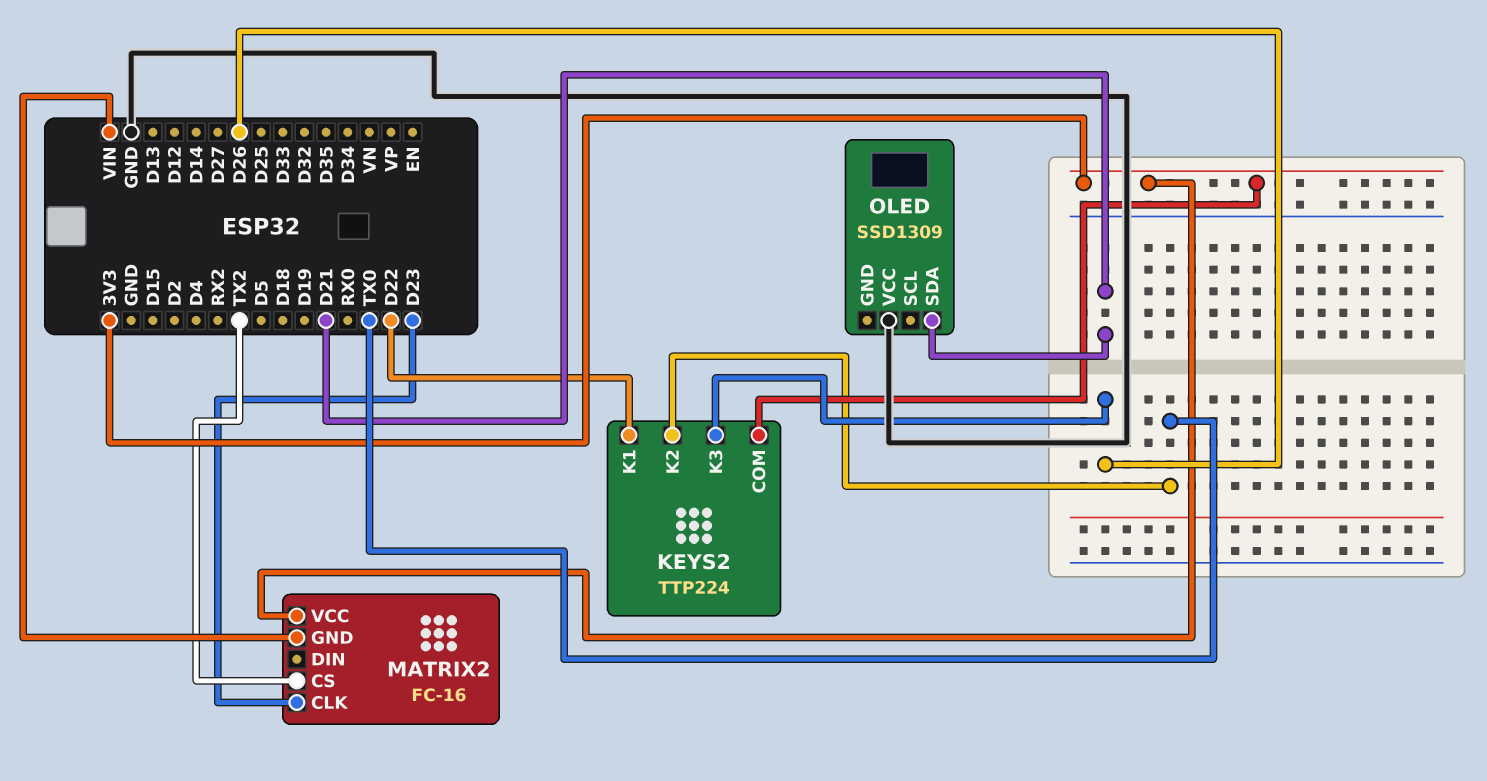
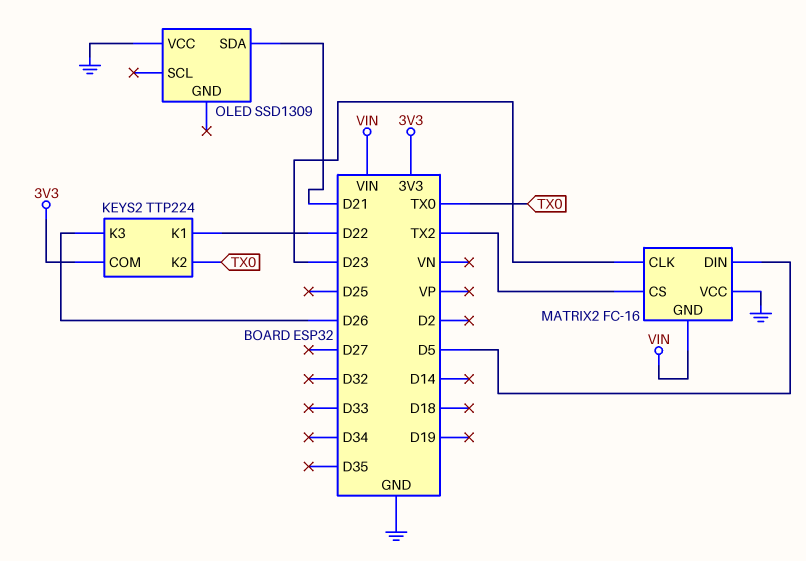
MATRIX2 pin DIN: none -> D5
MATRIX2 pin VCC: 3V3 -> GND

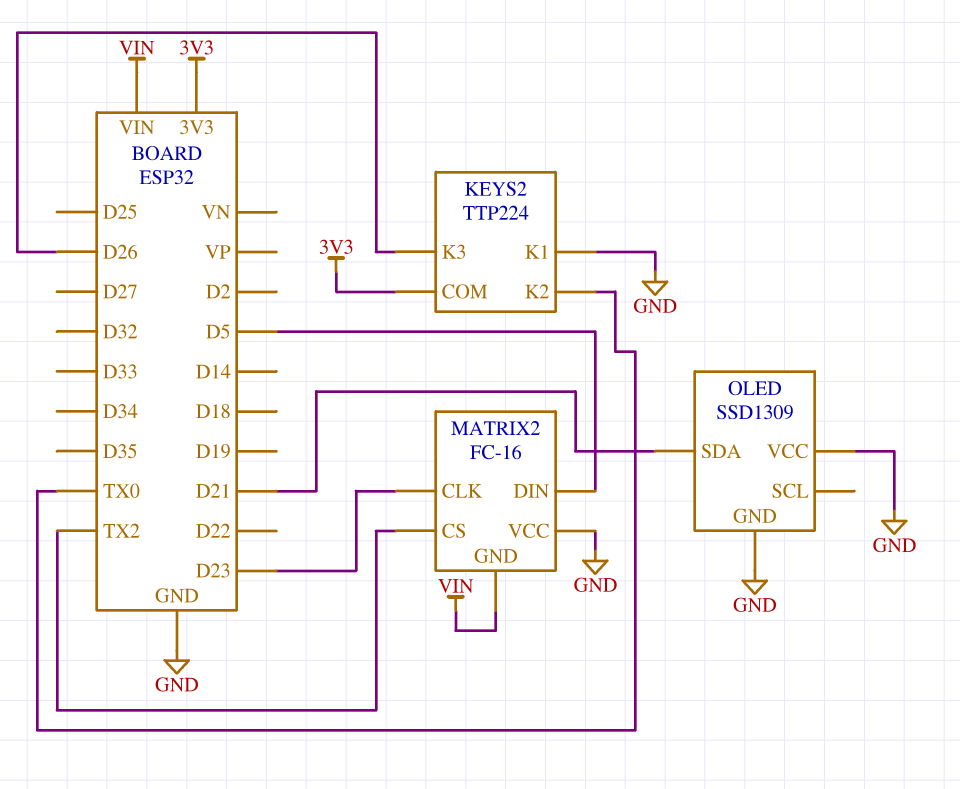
KEYS2 pin K1: D22 -> GND
OLED pin GND: none -> GND

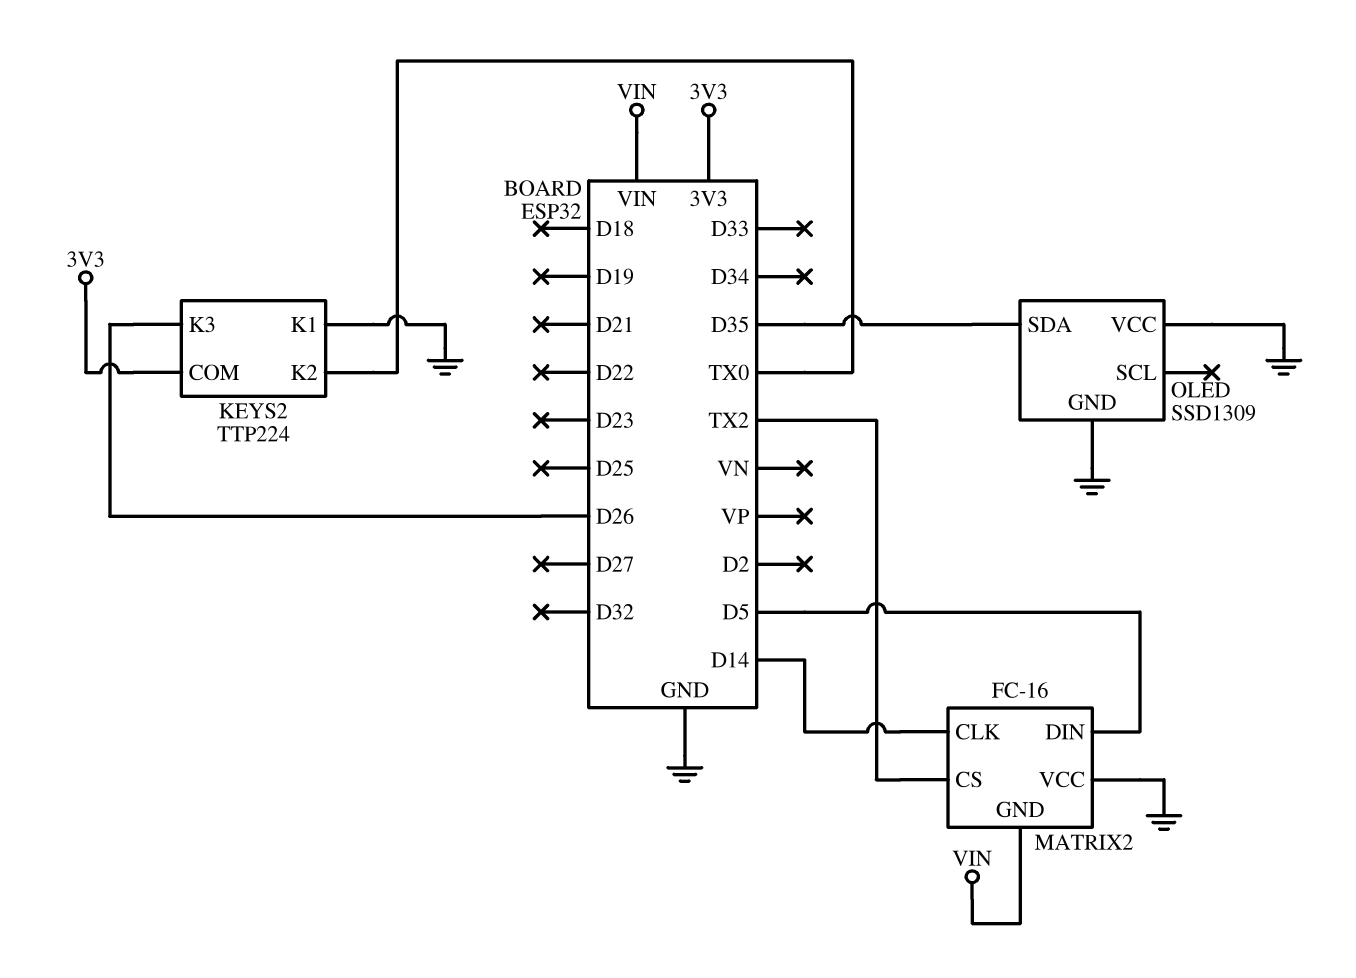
MATRIX2 pin CLK: D23 -> D14
OLED pin SDA: D21 -> D35

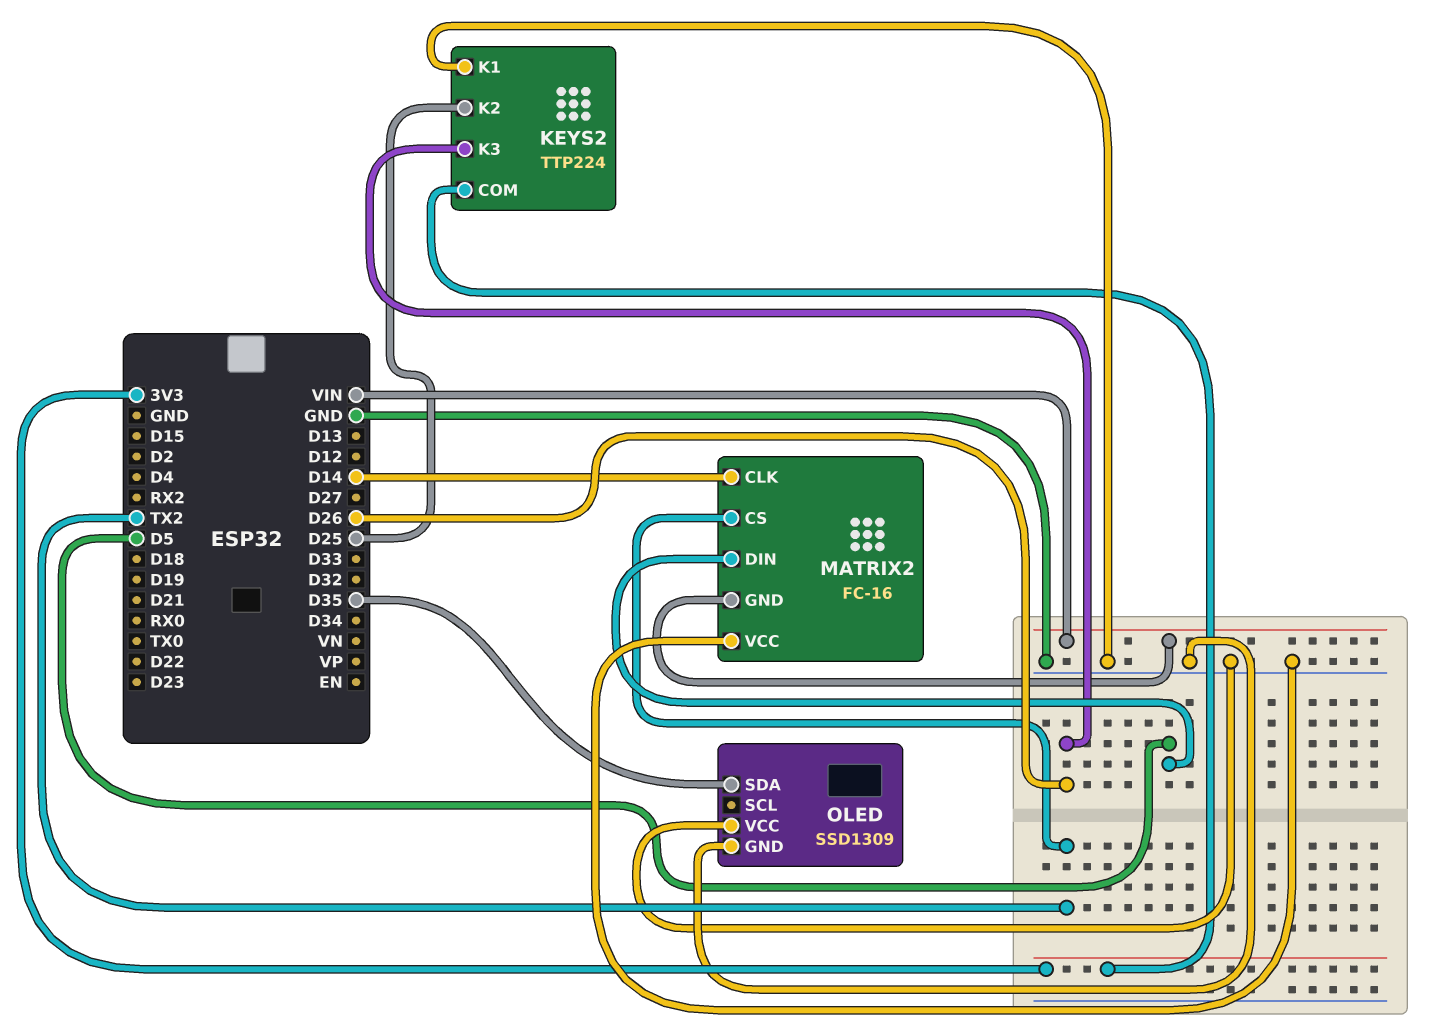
KEYS2 pin K2: TX0 -> D25

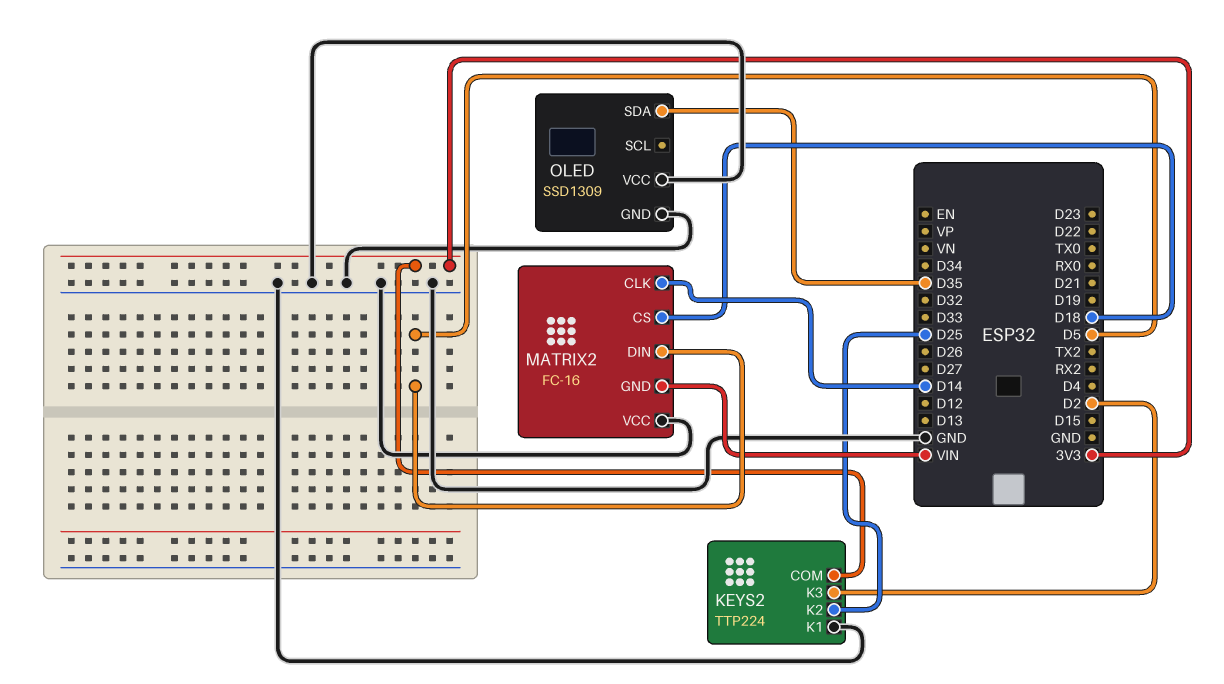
KEYS2 pin K3: D26 -> D2
MATRIX2 pin CS: TX2 -> D18

